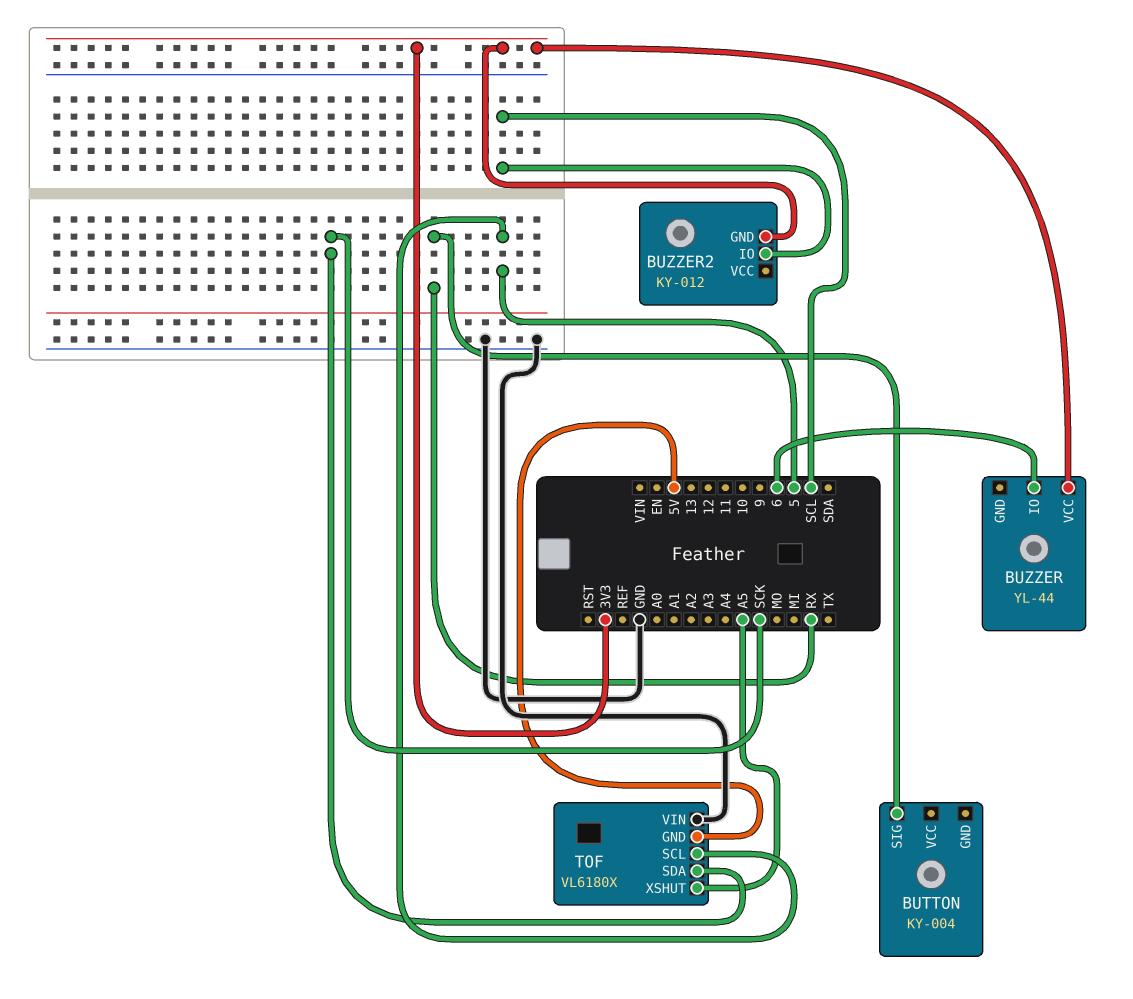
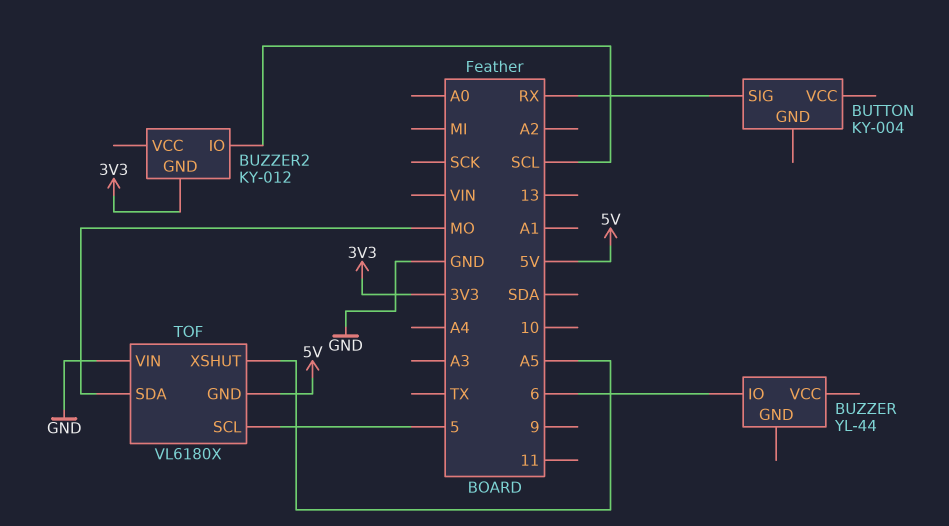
BUZZER pin VCC: 3V3 -> none
TOF pin SDA: SCK -> MO

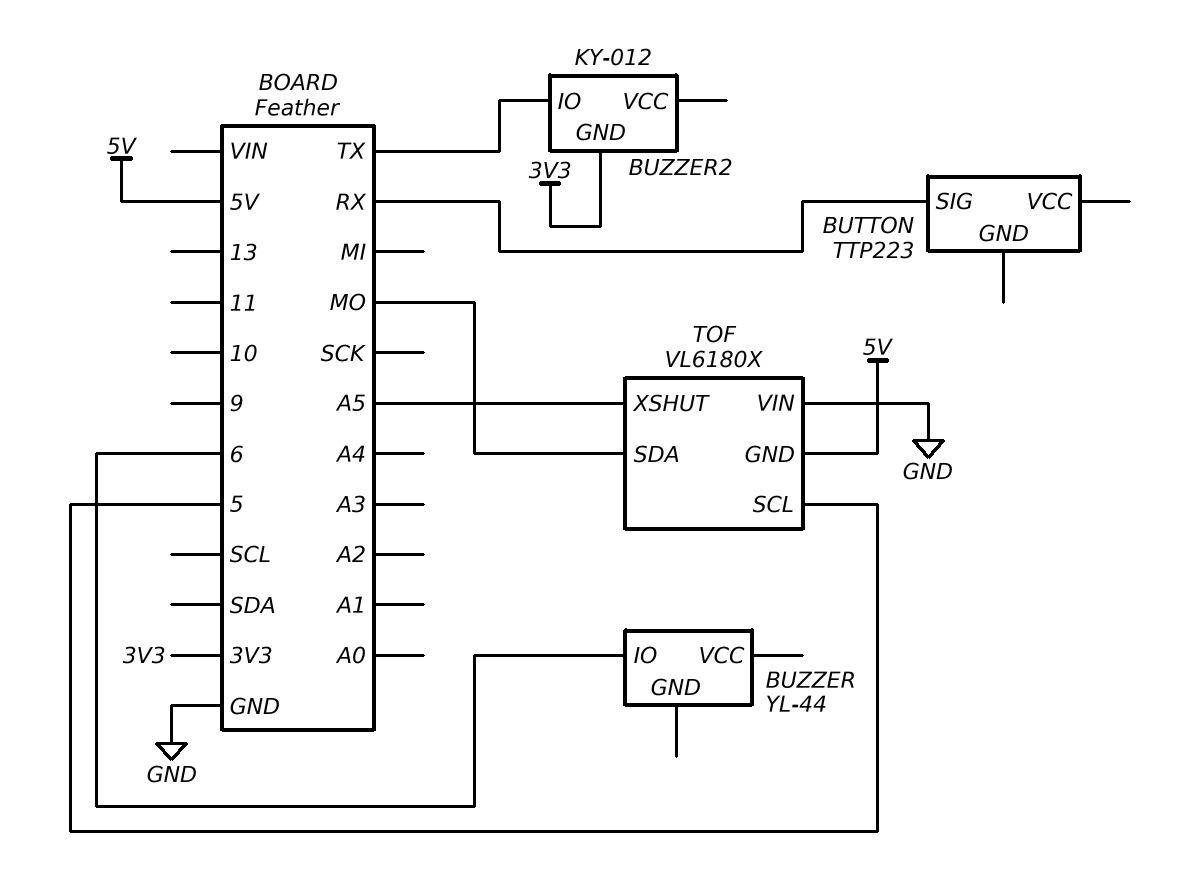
BUTTON: KY-004 -> TTP223
BUZZER2 pin IO: SCL -> TX

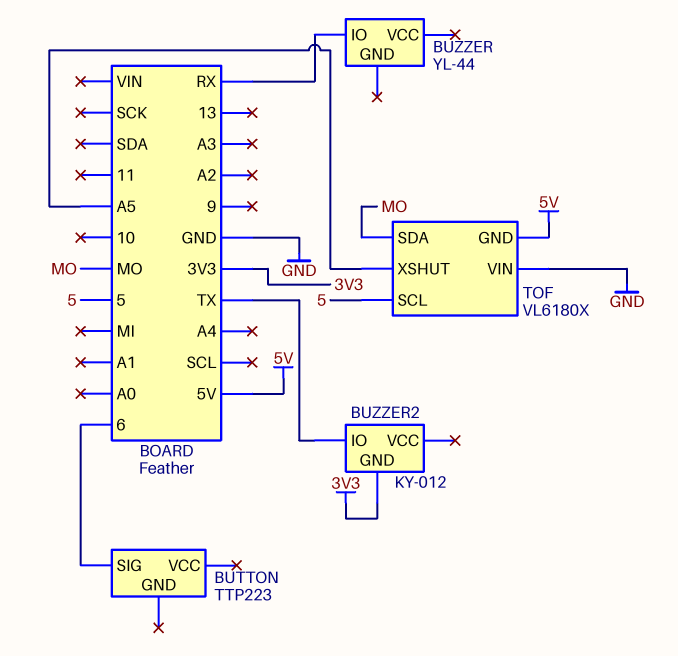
BUTTON pin SIG: RX -> 6
BUZZER pin IO: 6 -> RX

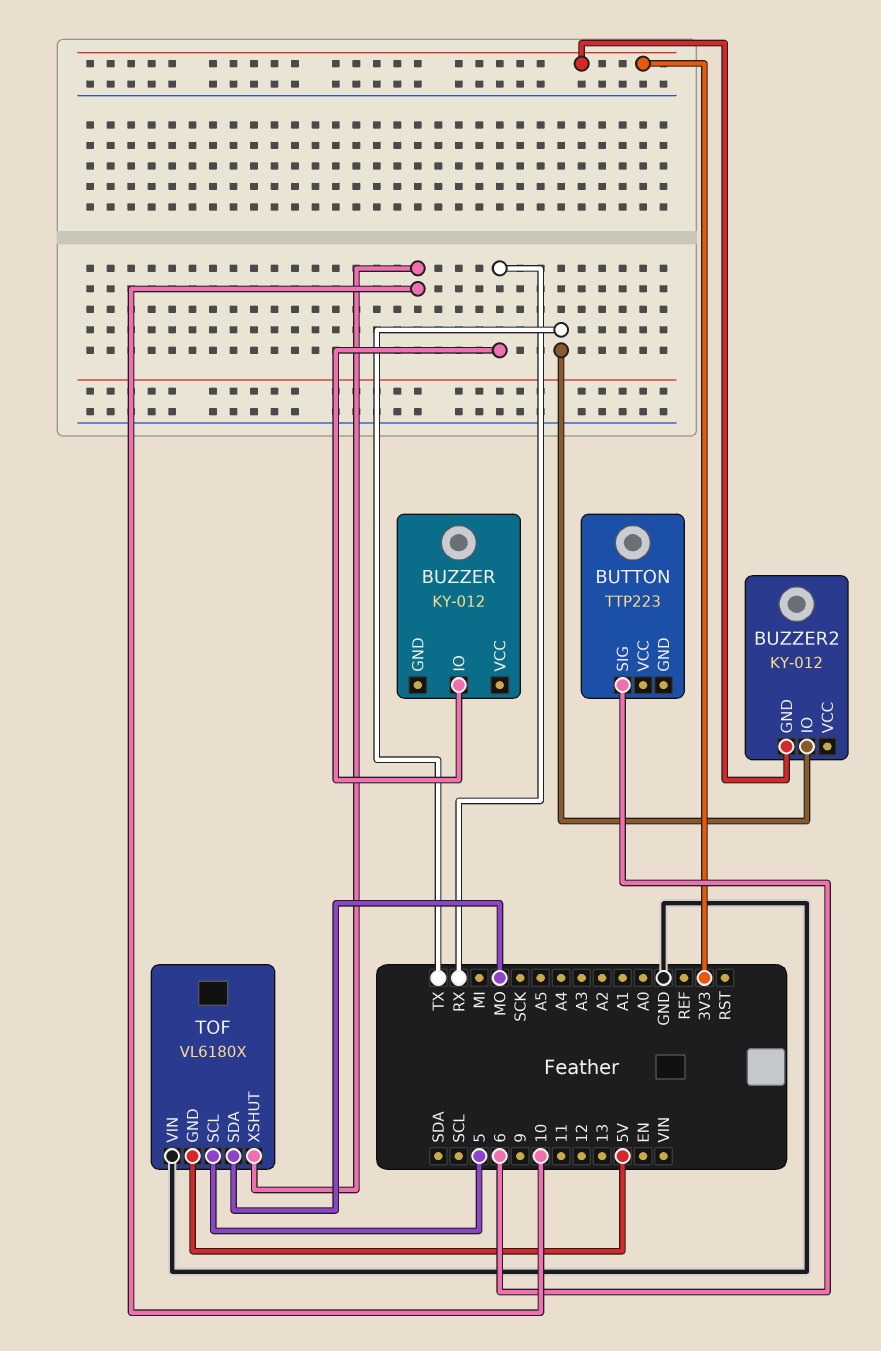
BUZZER: YL-44 -> KY-012
TOF pin XSHUT: A5 -> 10

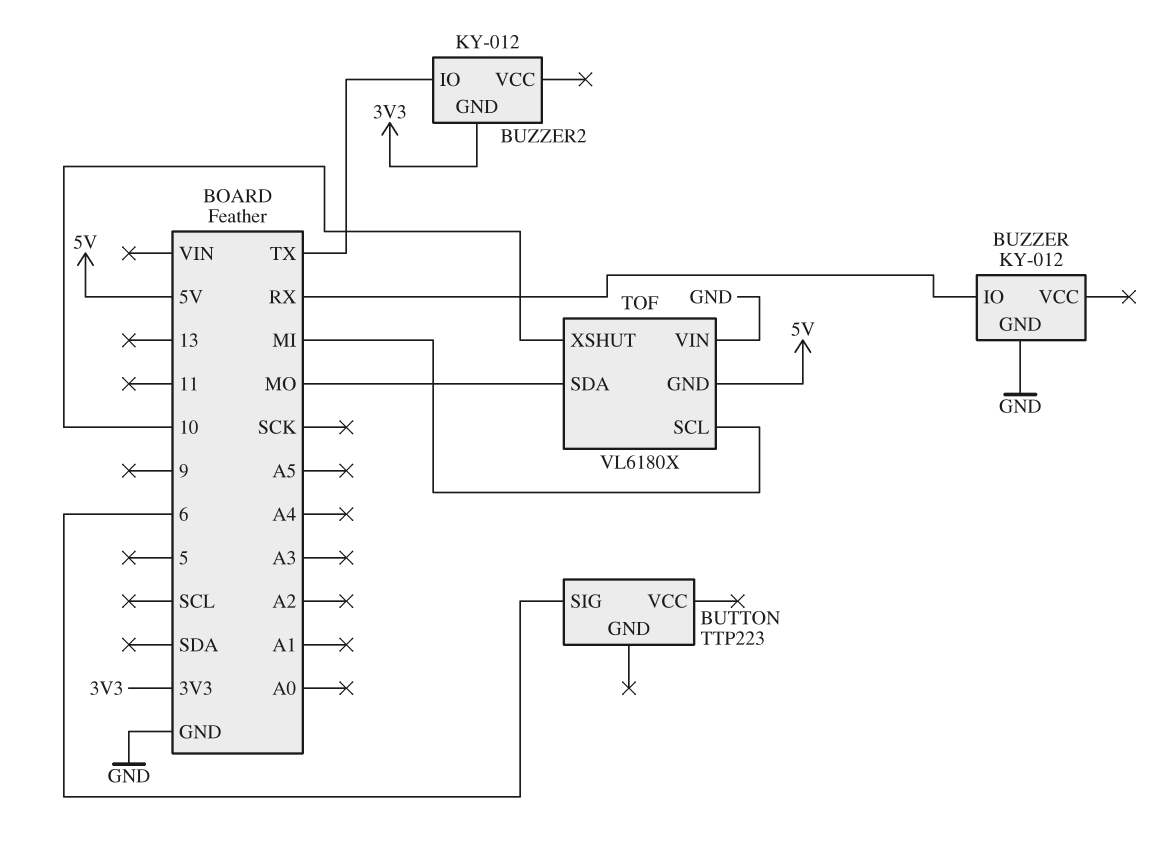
BUZZER pin GND: none -> GND
TOF pin SCL: 5 -> MI

